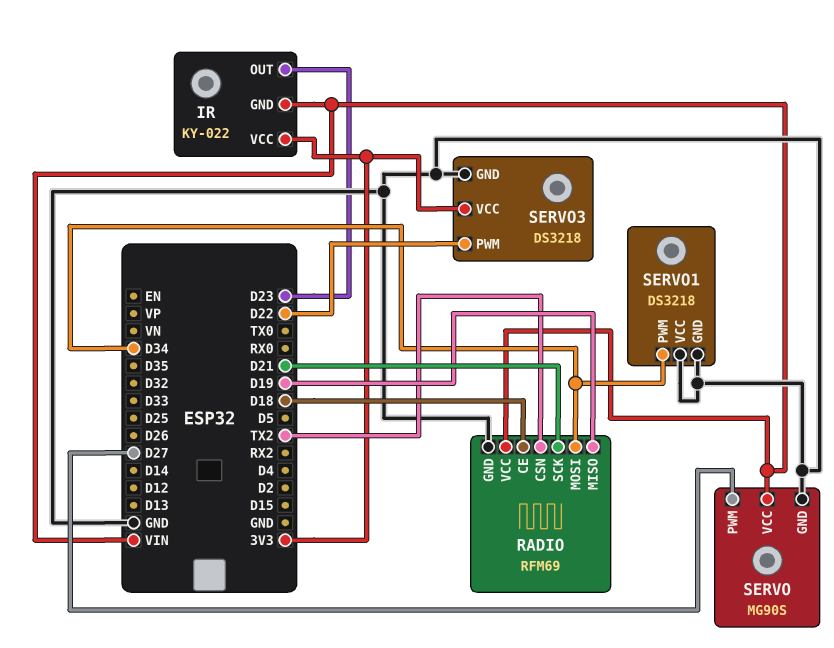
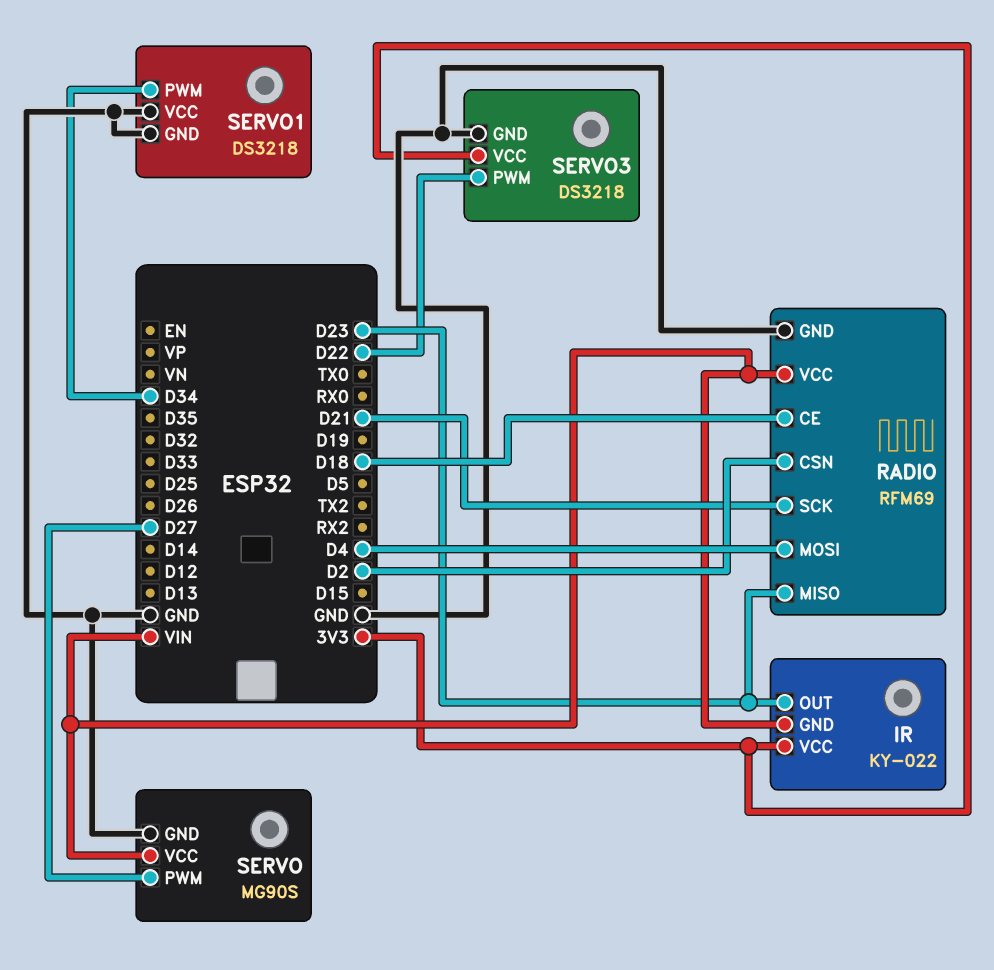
RADIO pin CSN: TX2 -> D2
RADIO pin MISO: D19 -> D23
RADIO pin MOSI: D34 -> D4

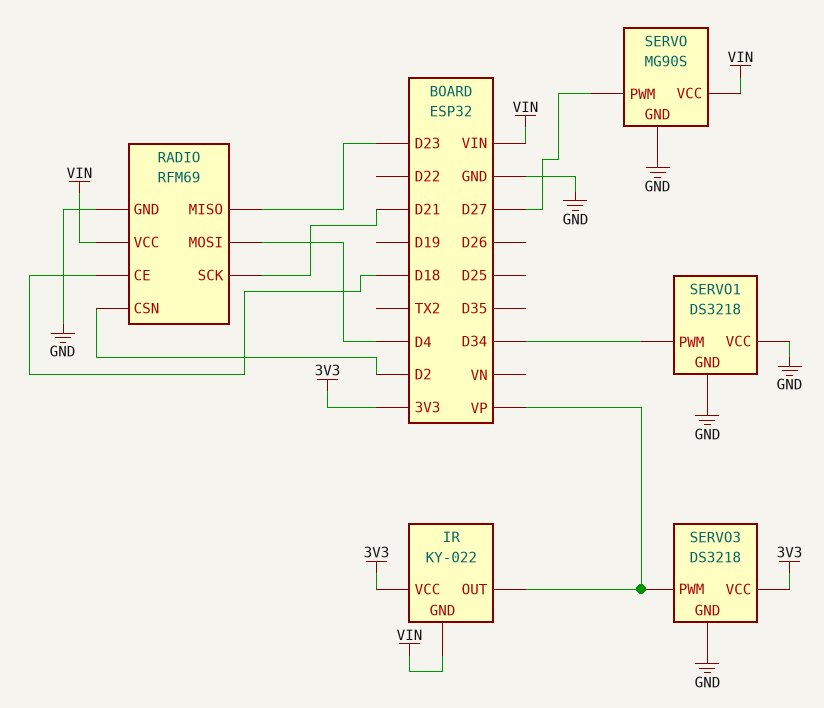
IR pin OUT: D23 -> VP
SERVO3 pin PWM: D22 -> VP

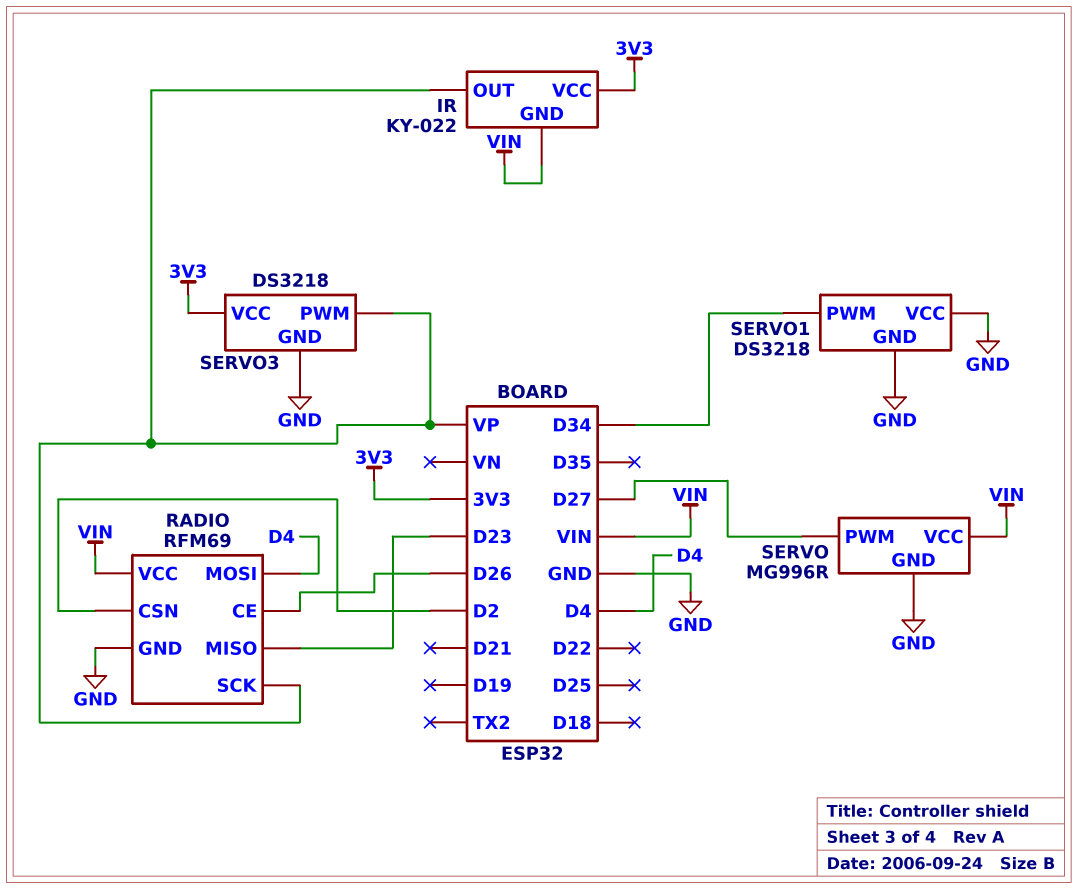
RADIO pin CE: D18 -> D26
RADIO pin SCK: D21 -> VP
SERVO: MG90S -> MG996R

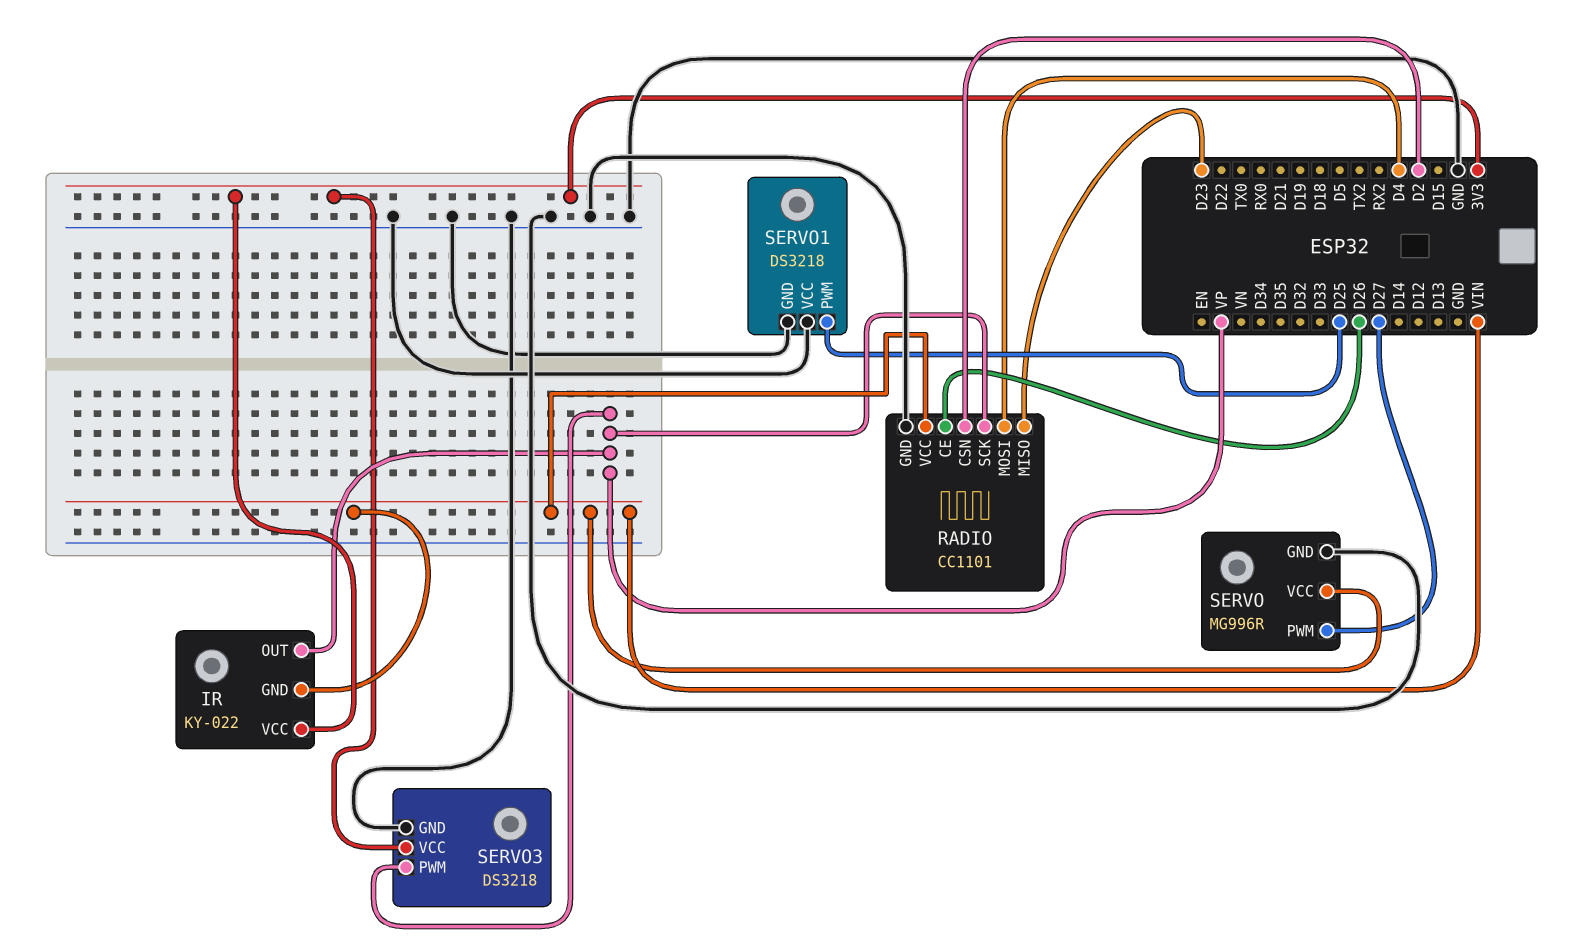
RADIO: RFM69 -> CC1101
SERVO1 pin PWM: D34 -> D25

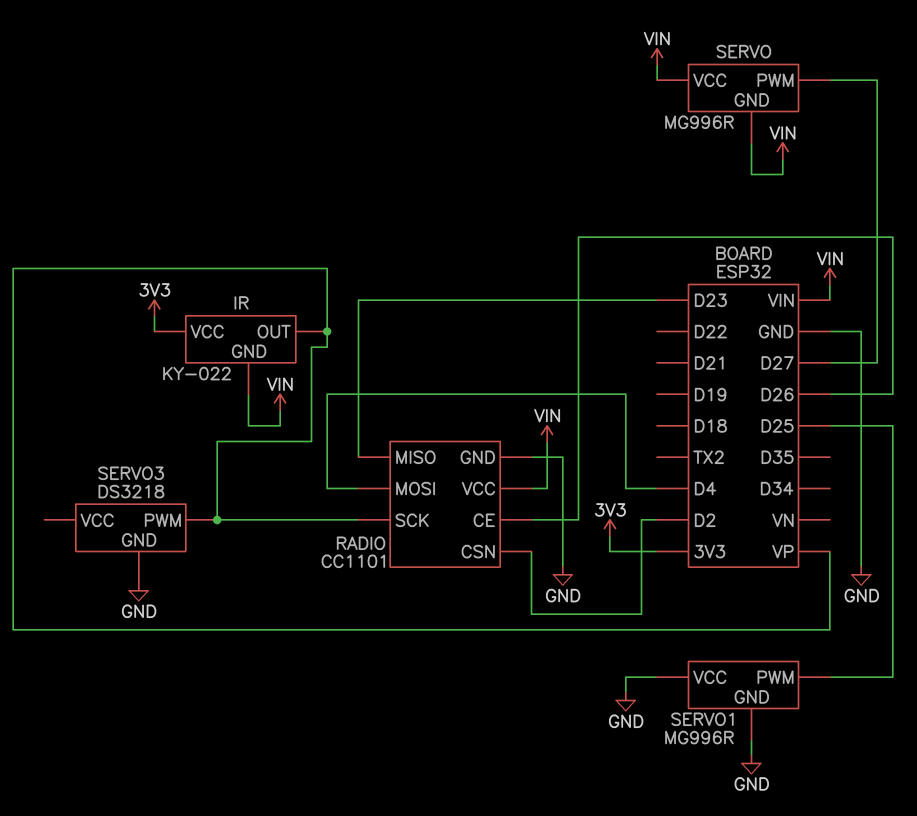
SERVO pin GND: GND -> VIN
SERVO1: DS3218 -> MG996R
SERVO3 pin VCC: 3V3 -> none

